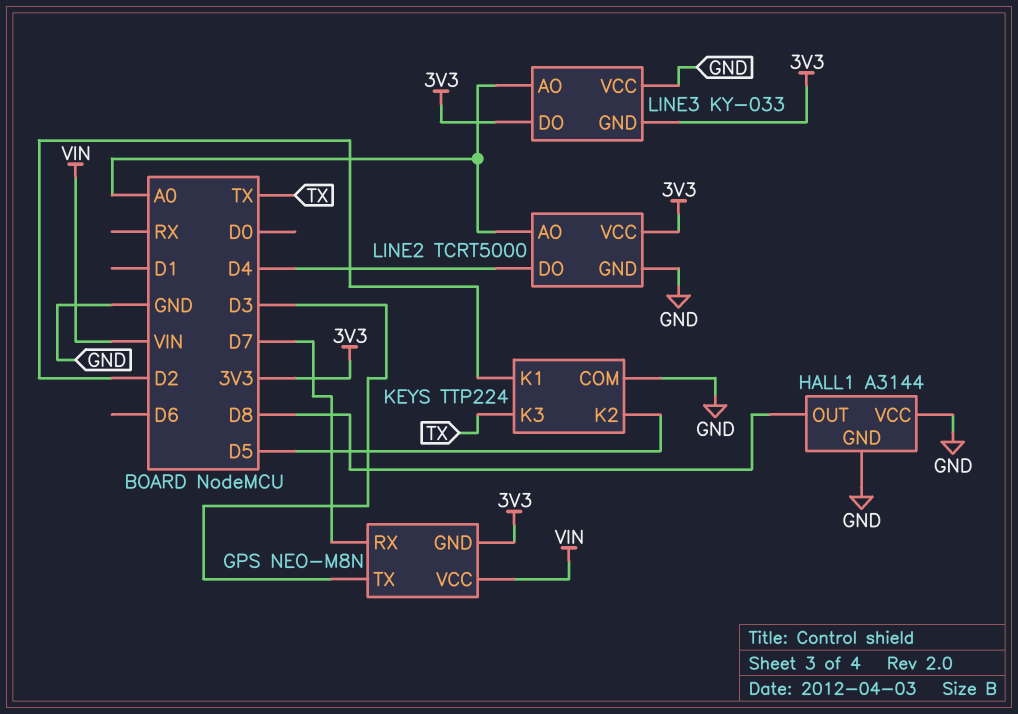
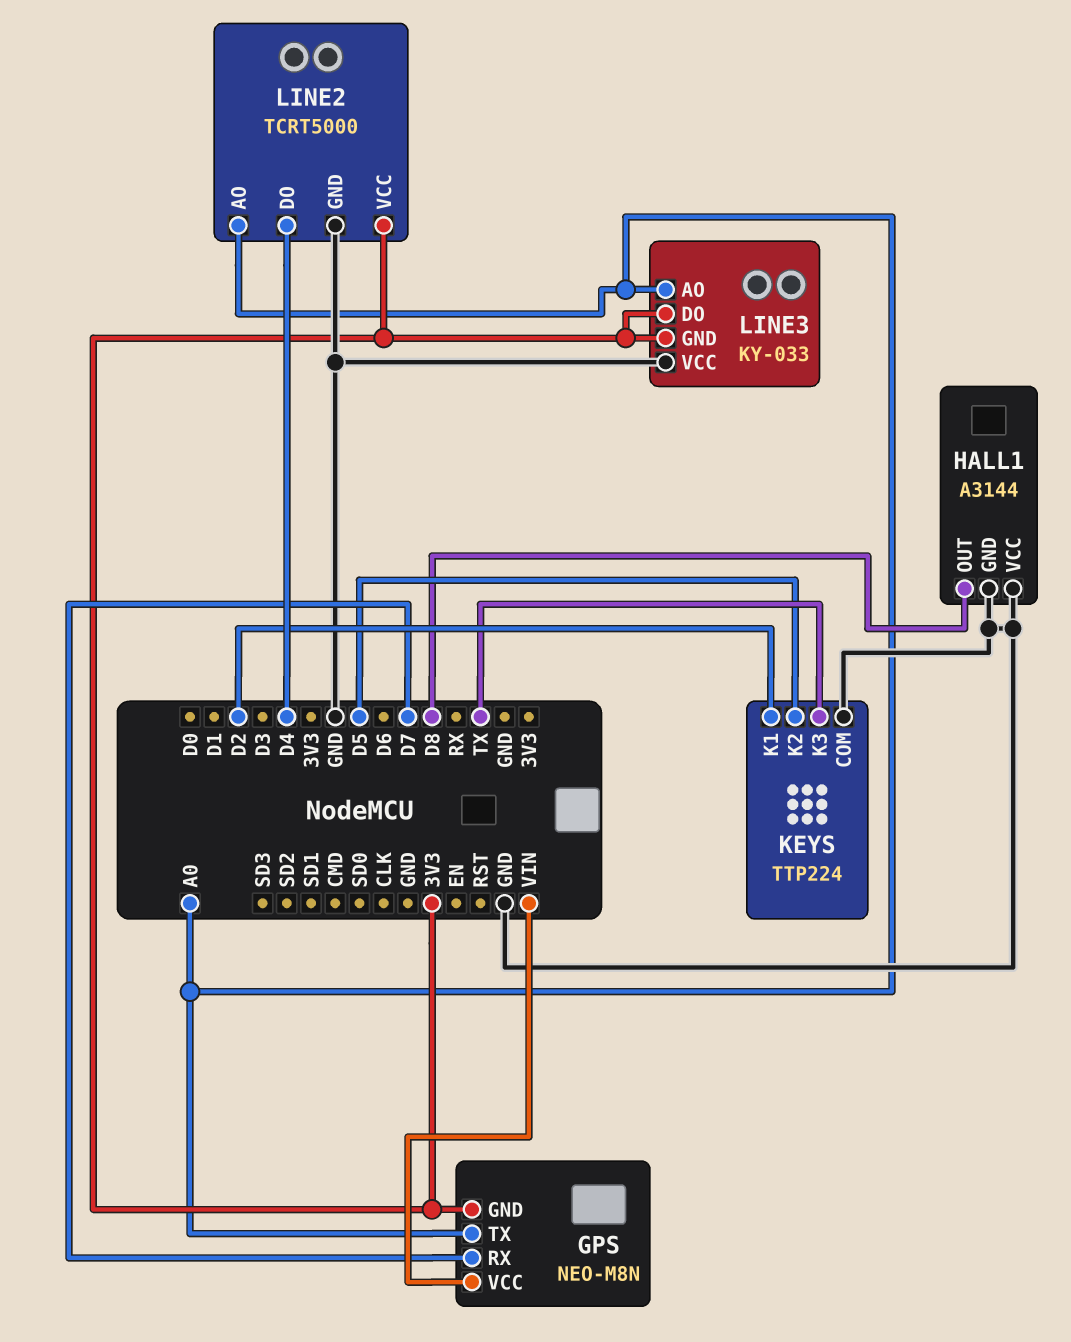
GPS pin TX: D3 -> A0

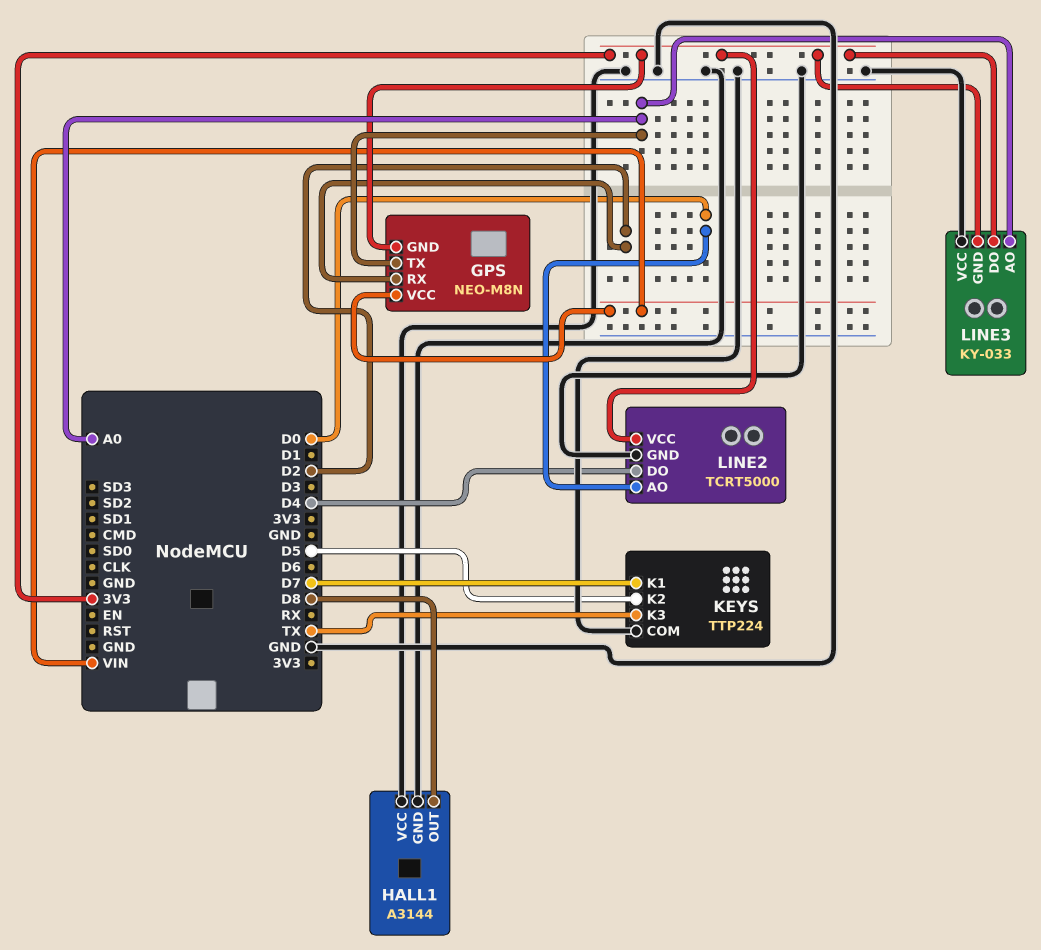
GPS pin RX: D7 -> D2
KEYS pin K1: D2 -> D7
LINE2 pin AO: A0 -> D0

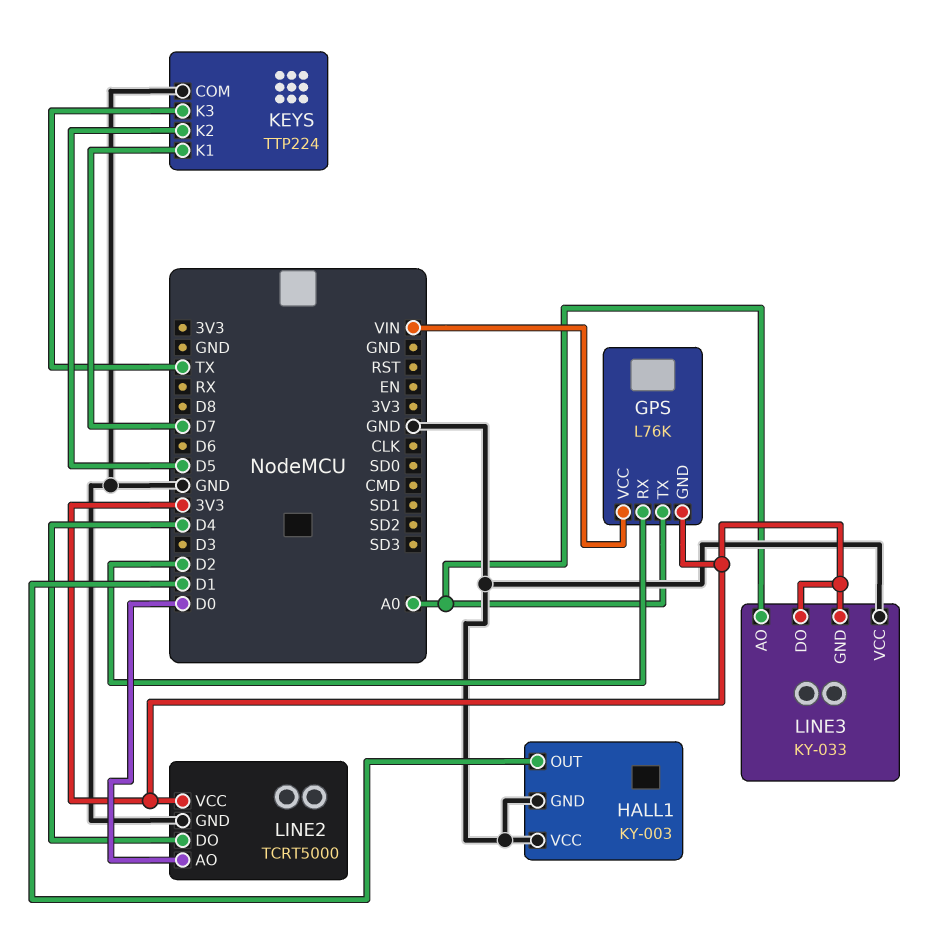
GPS: NEO-M8N -> L76K
HALL1: A3144 -> KY-003
HALL1 pin OUT: D8 -> D1

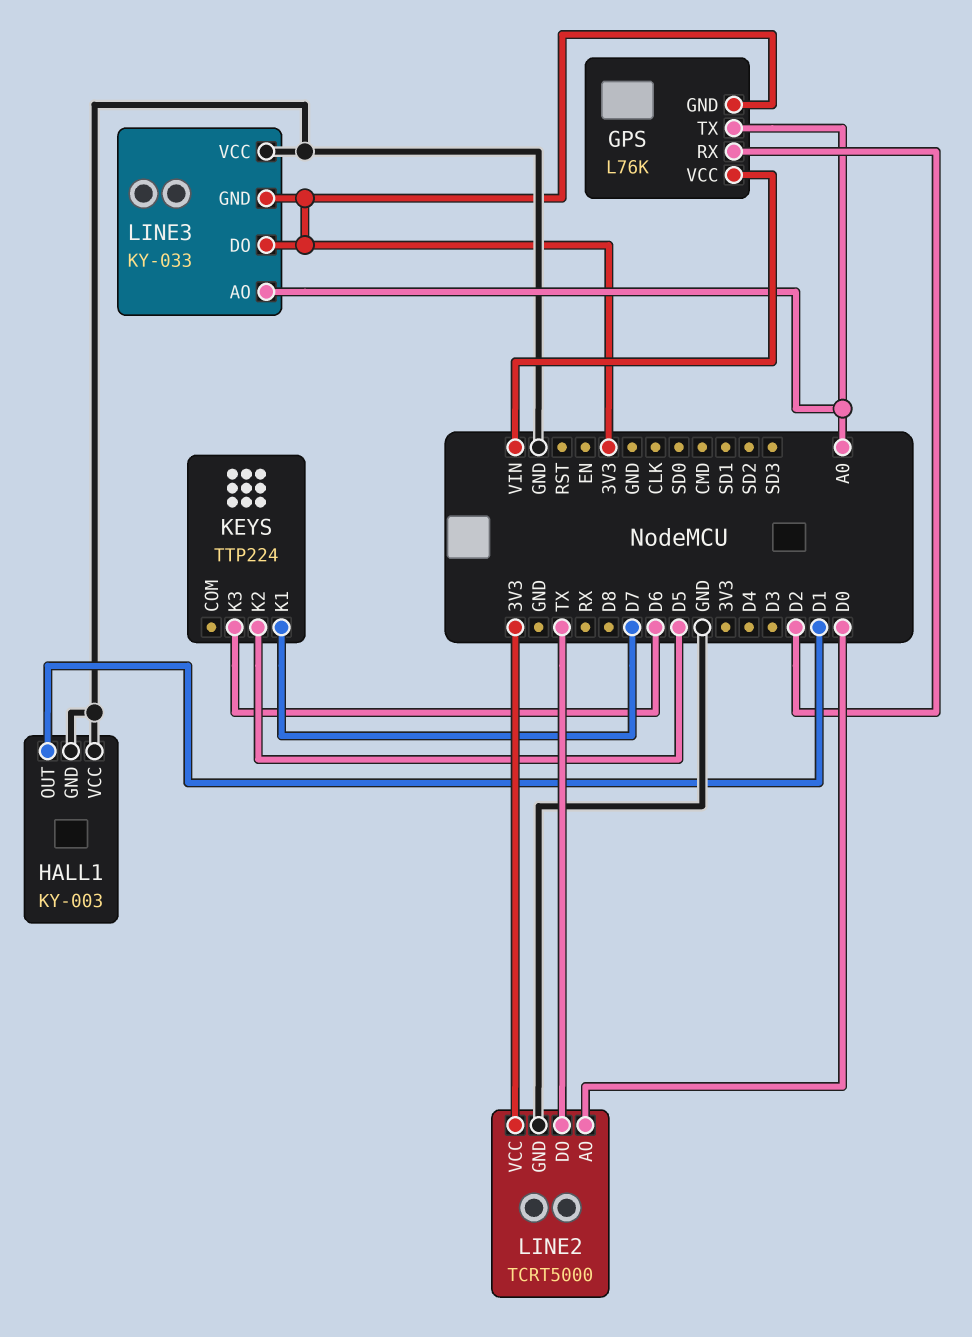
KEYS pin COM: GND -> none
KEYS pin K3: TX -> D6
LINE2 pin DO: D4 -> TX

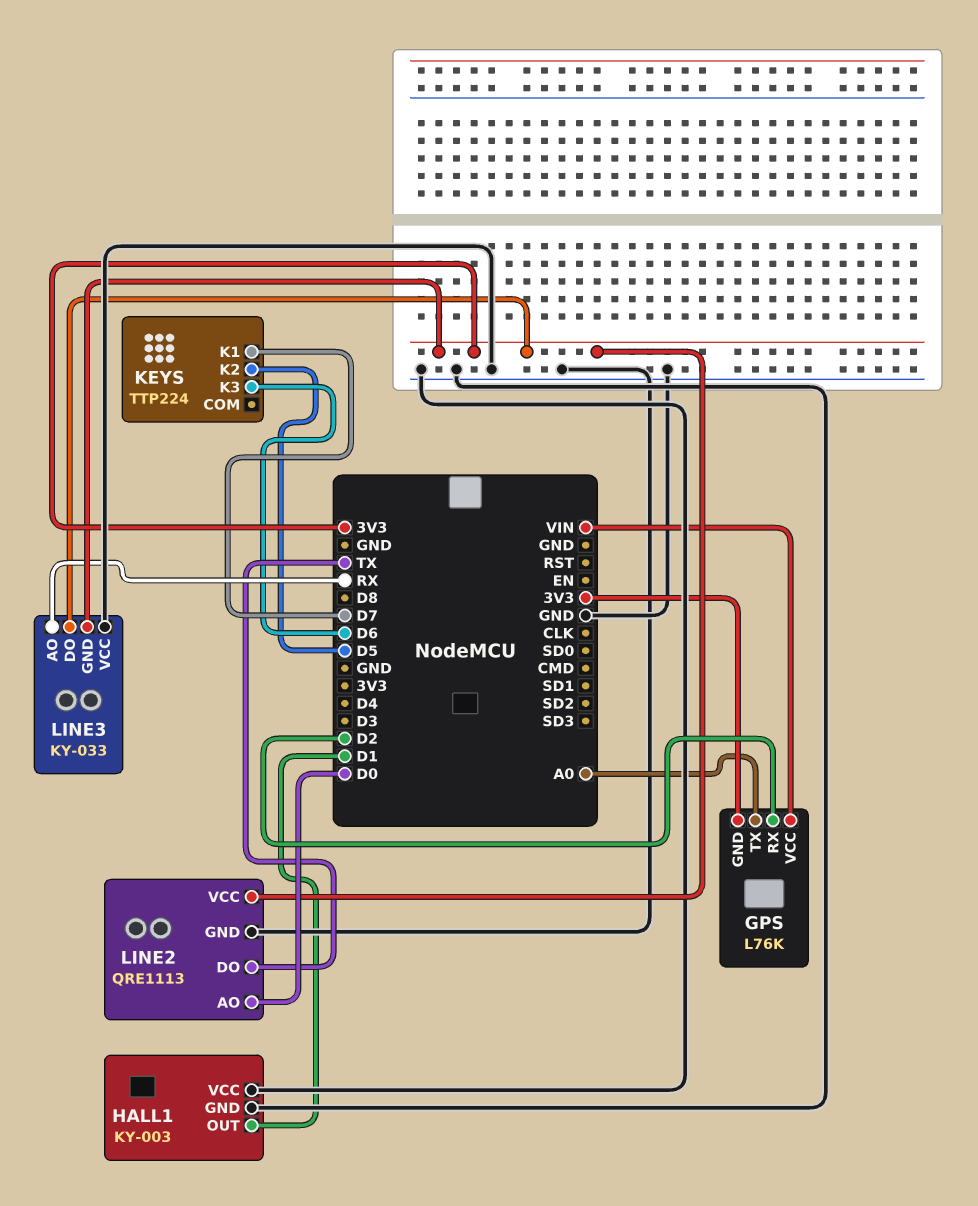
LINE2: TCRT5000 -> QRE1113
LINE3 pin AO: A0 -> RX

